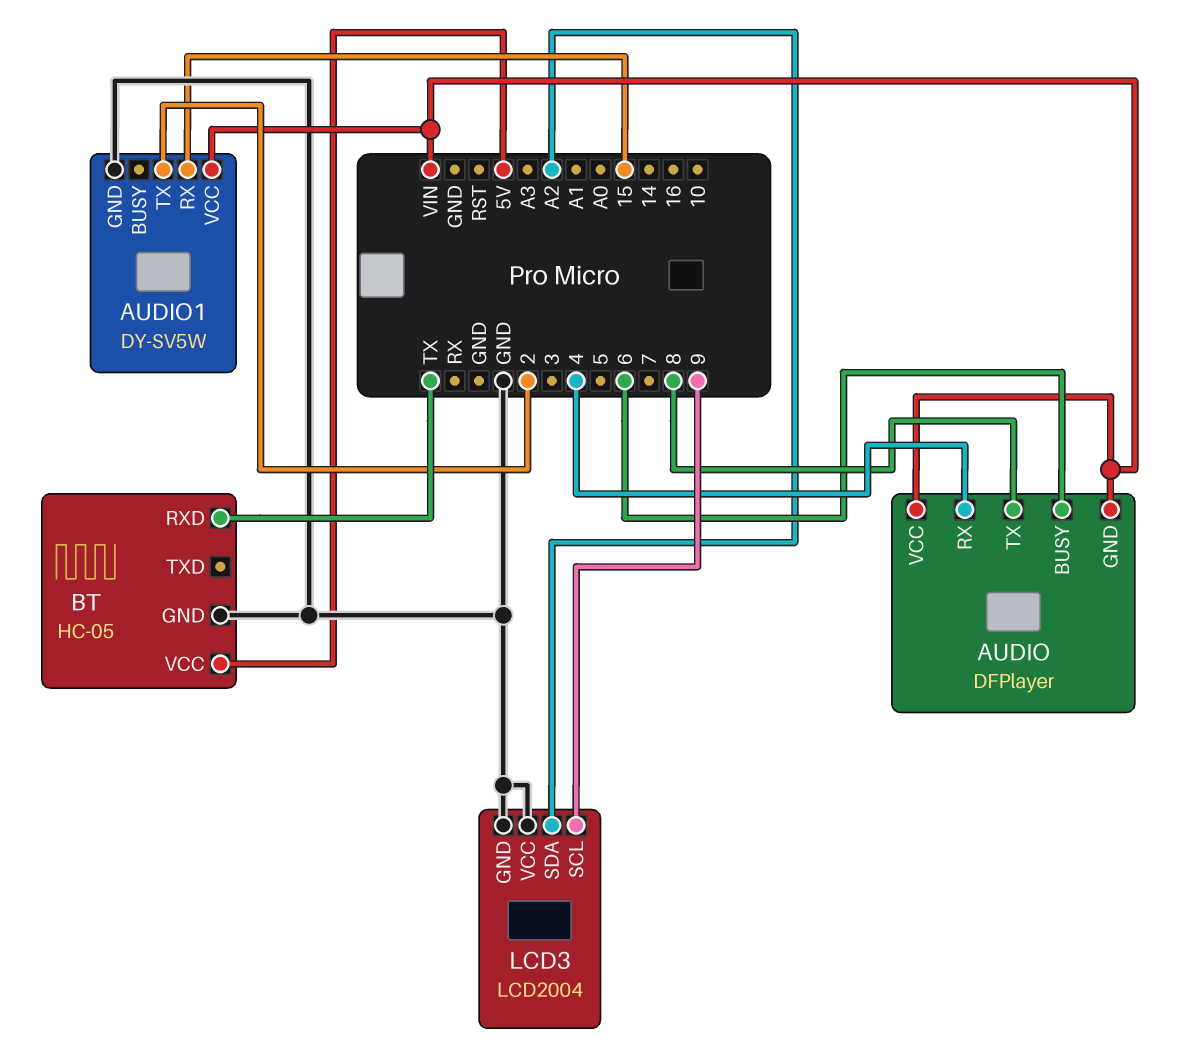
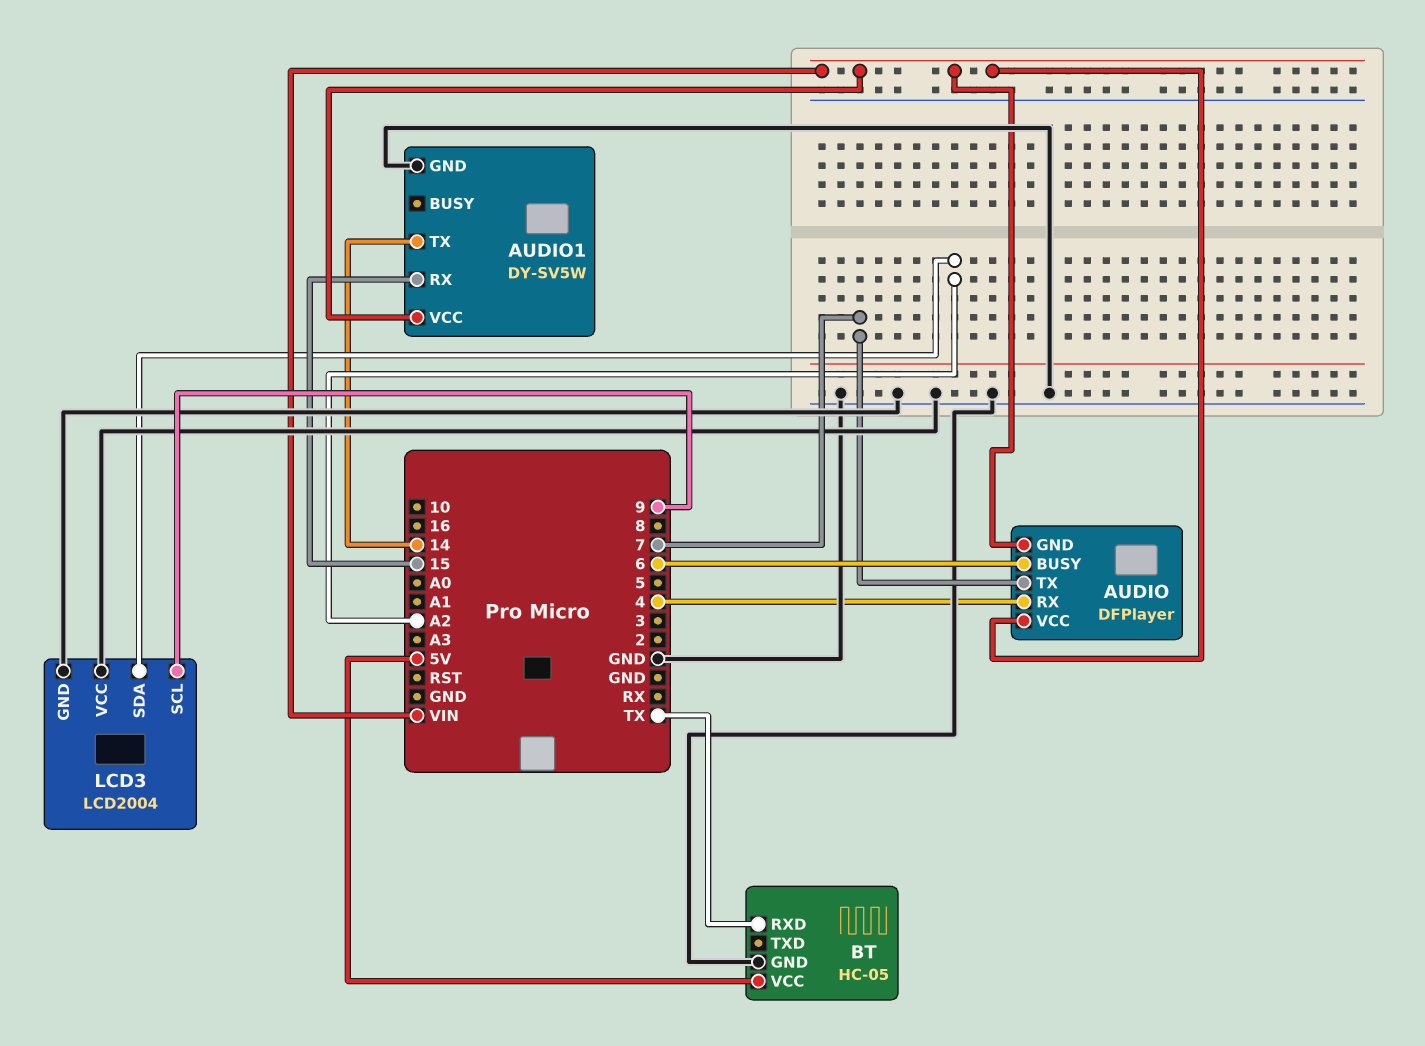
AUDIO pin TX: 8 -> 7
AUDIO1 pin TX: 2 -> 14

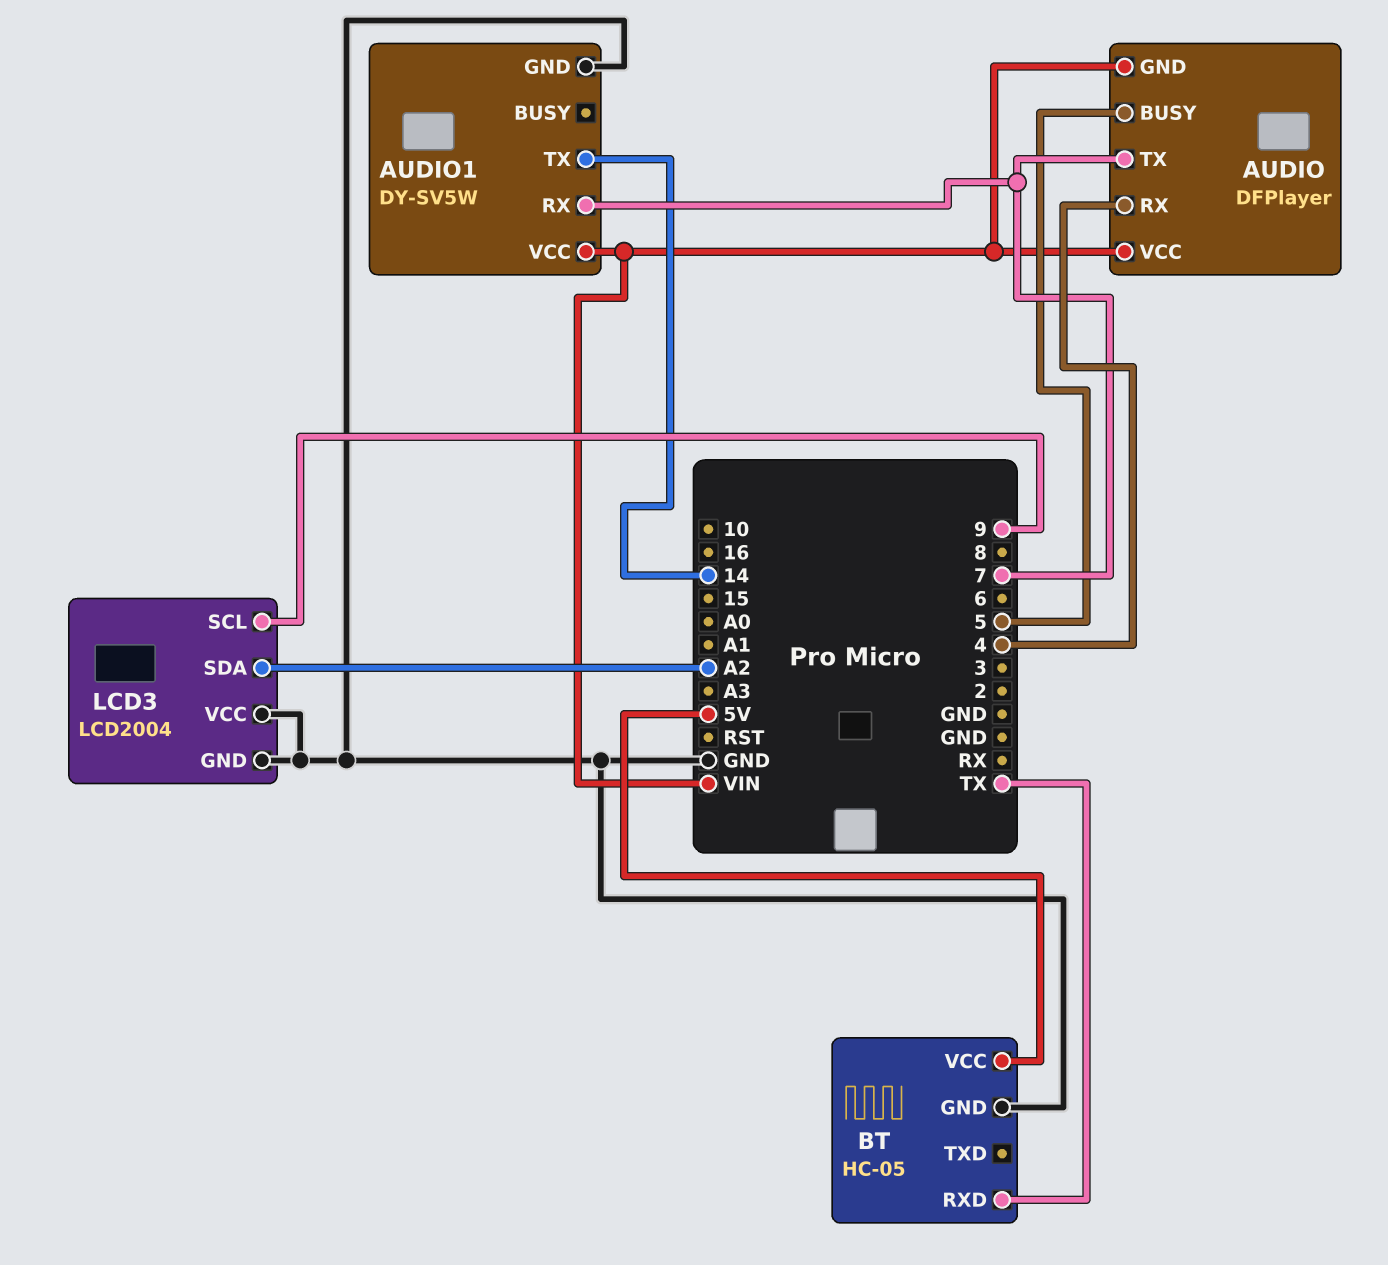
AUDIO pin BUSY: 6 -> 5
AUDIO1 pin RX: 15 -> 7

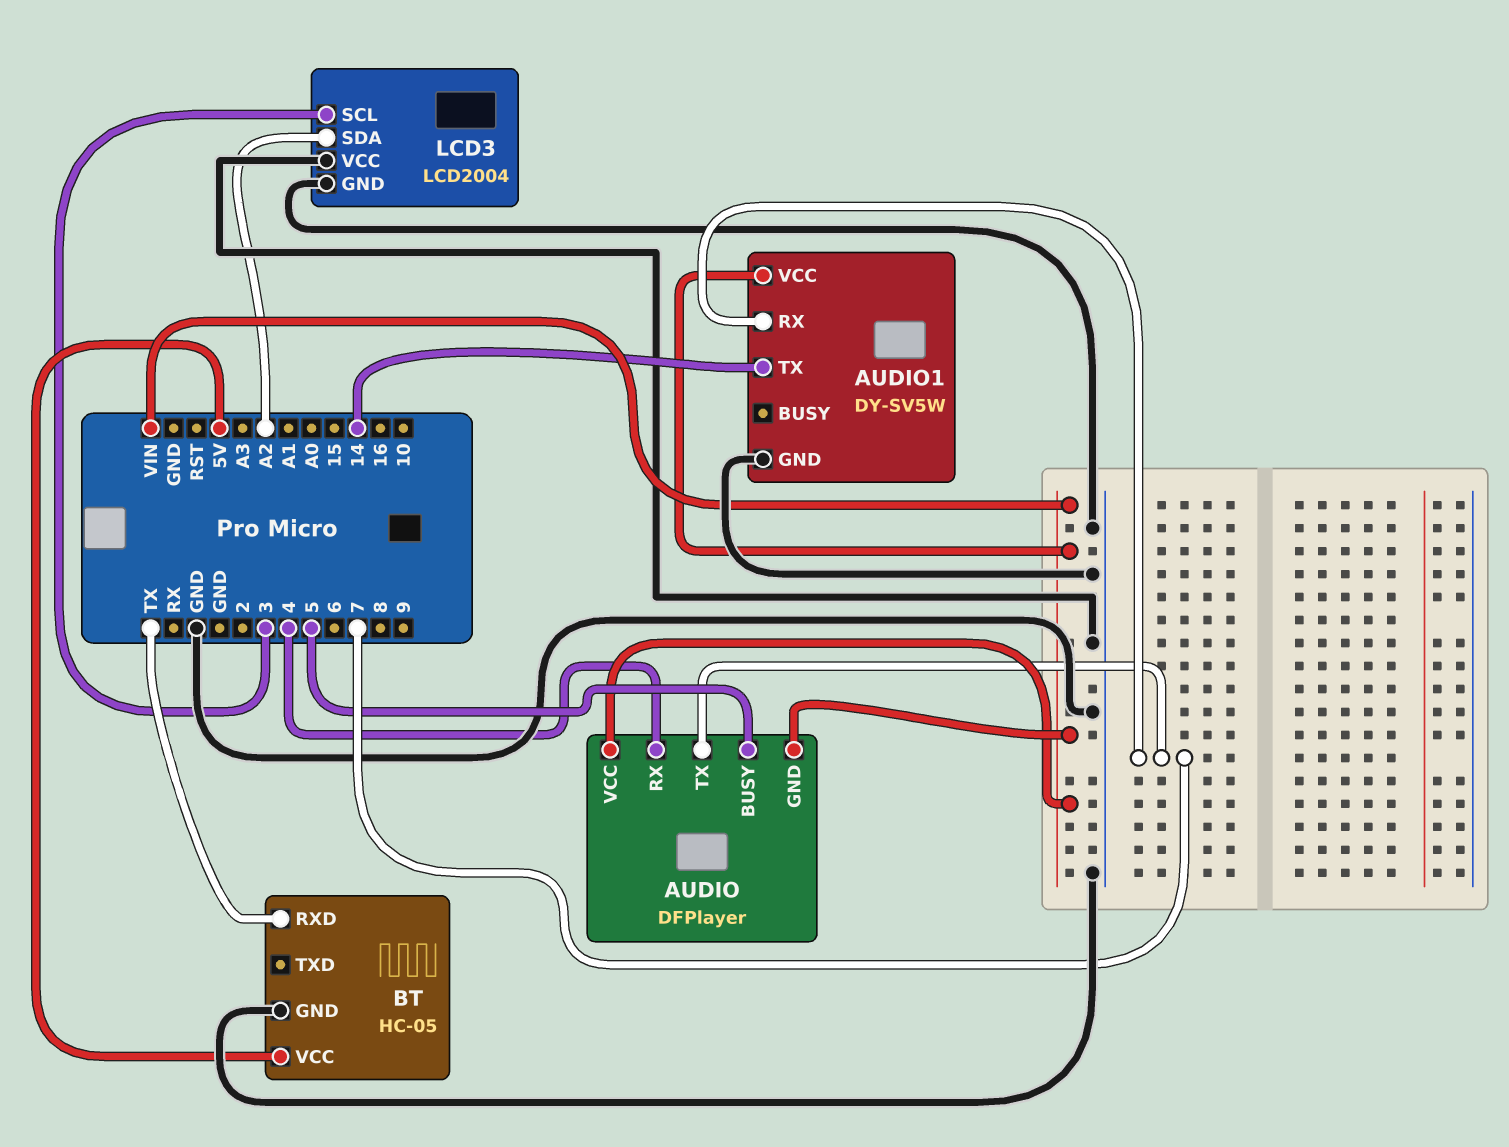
LCD3 pin SCL: 9 -> 3

